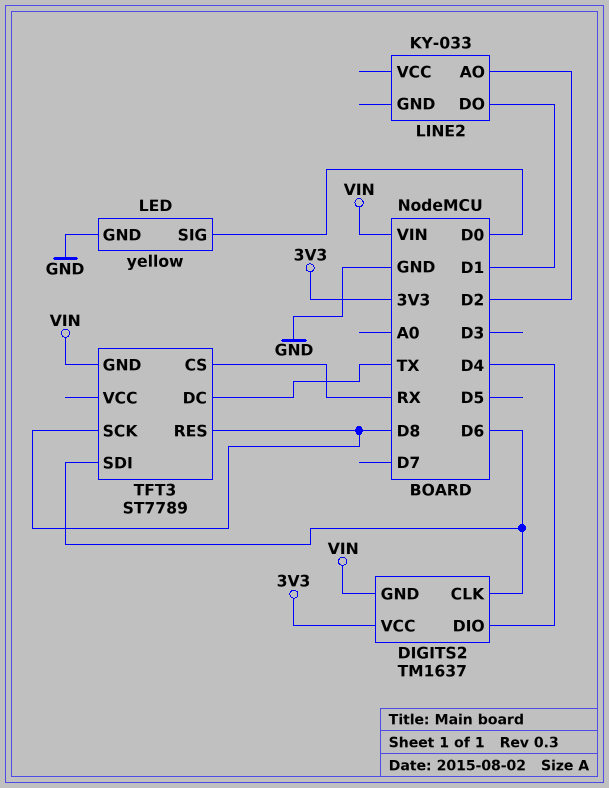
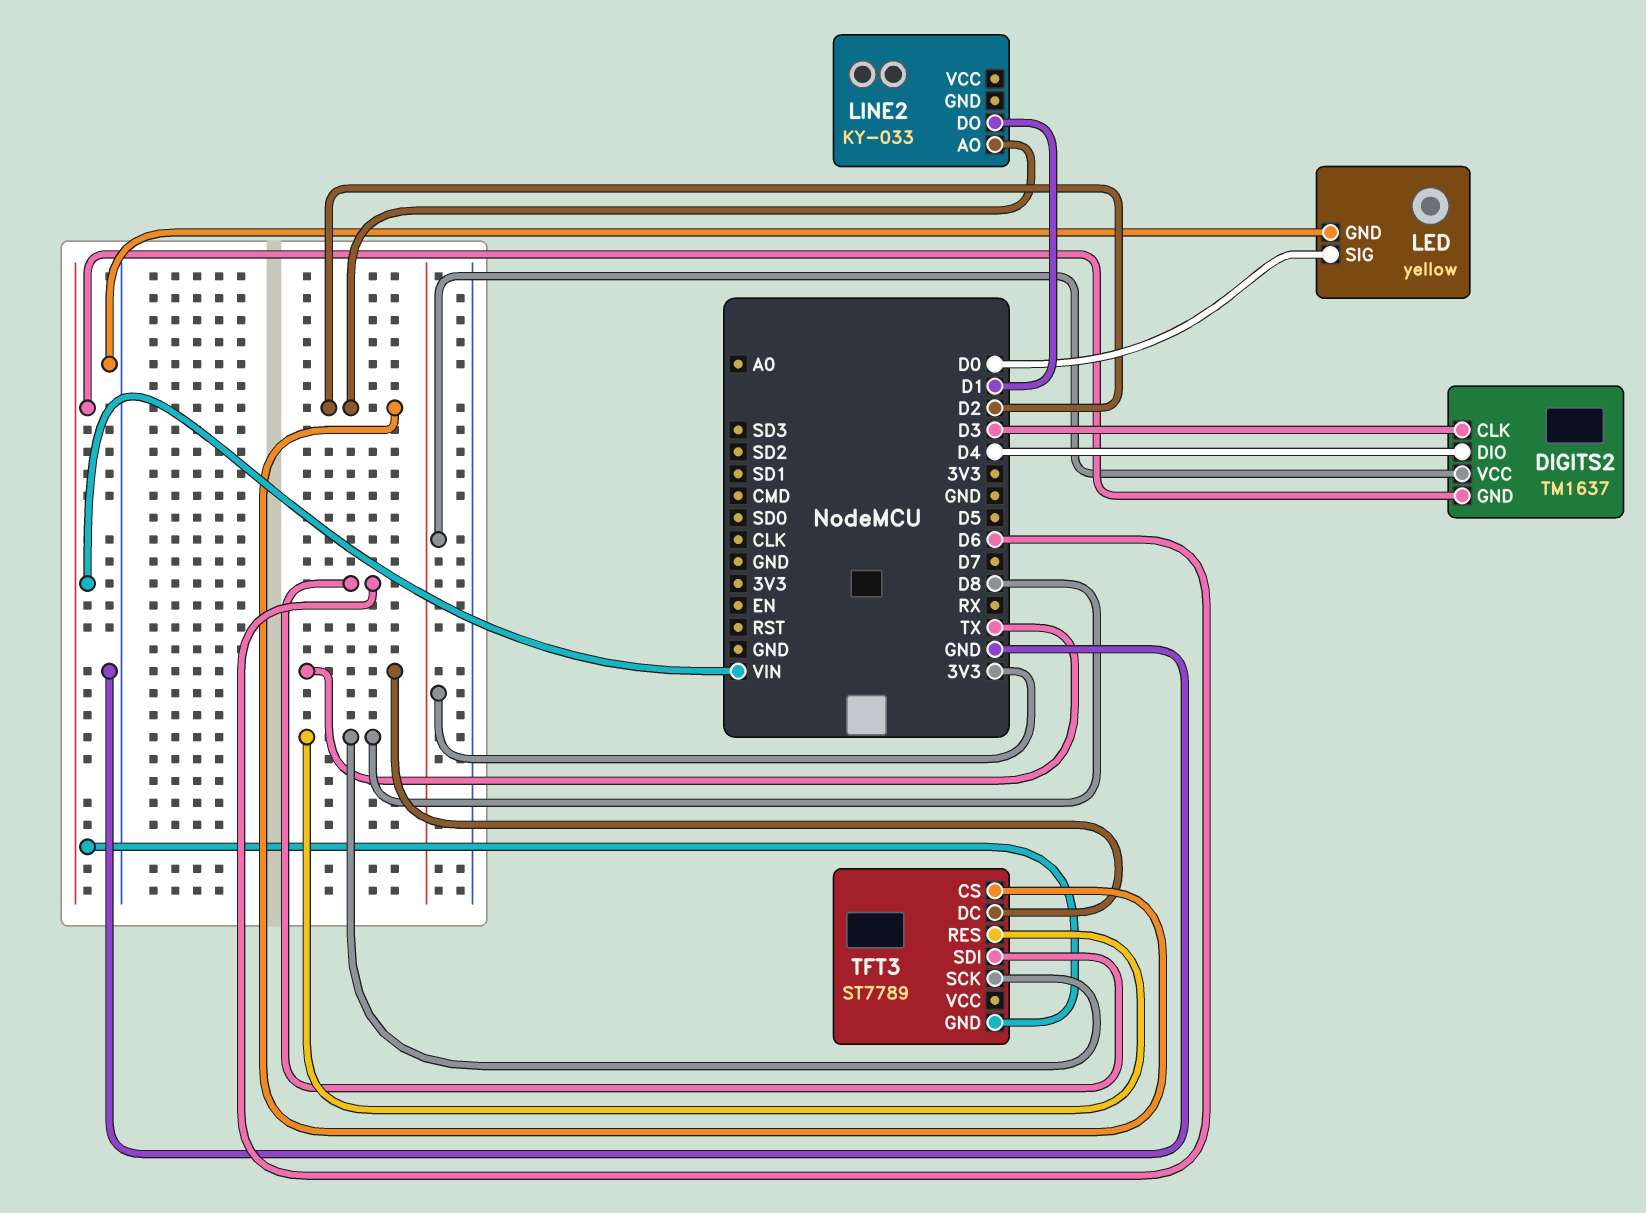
DIGITS2 pin CLK: D6 -> D3
TFT3 pin CS: RX -> D2

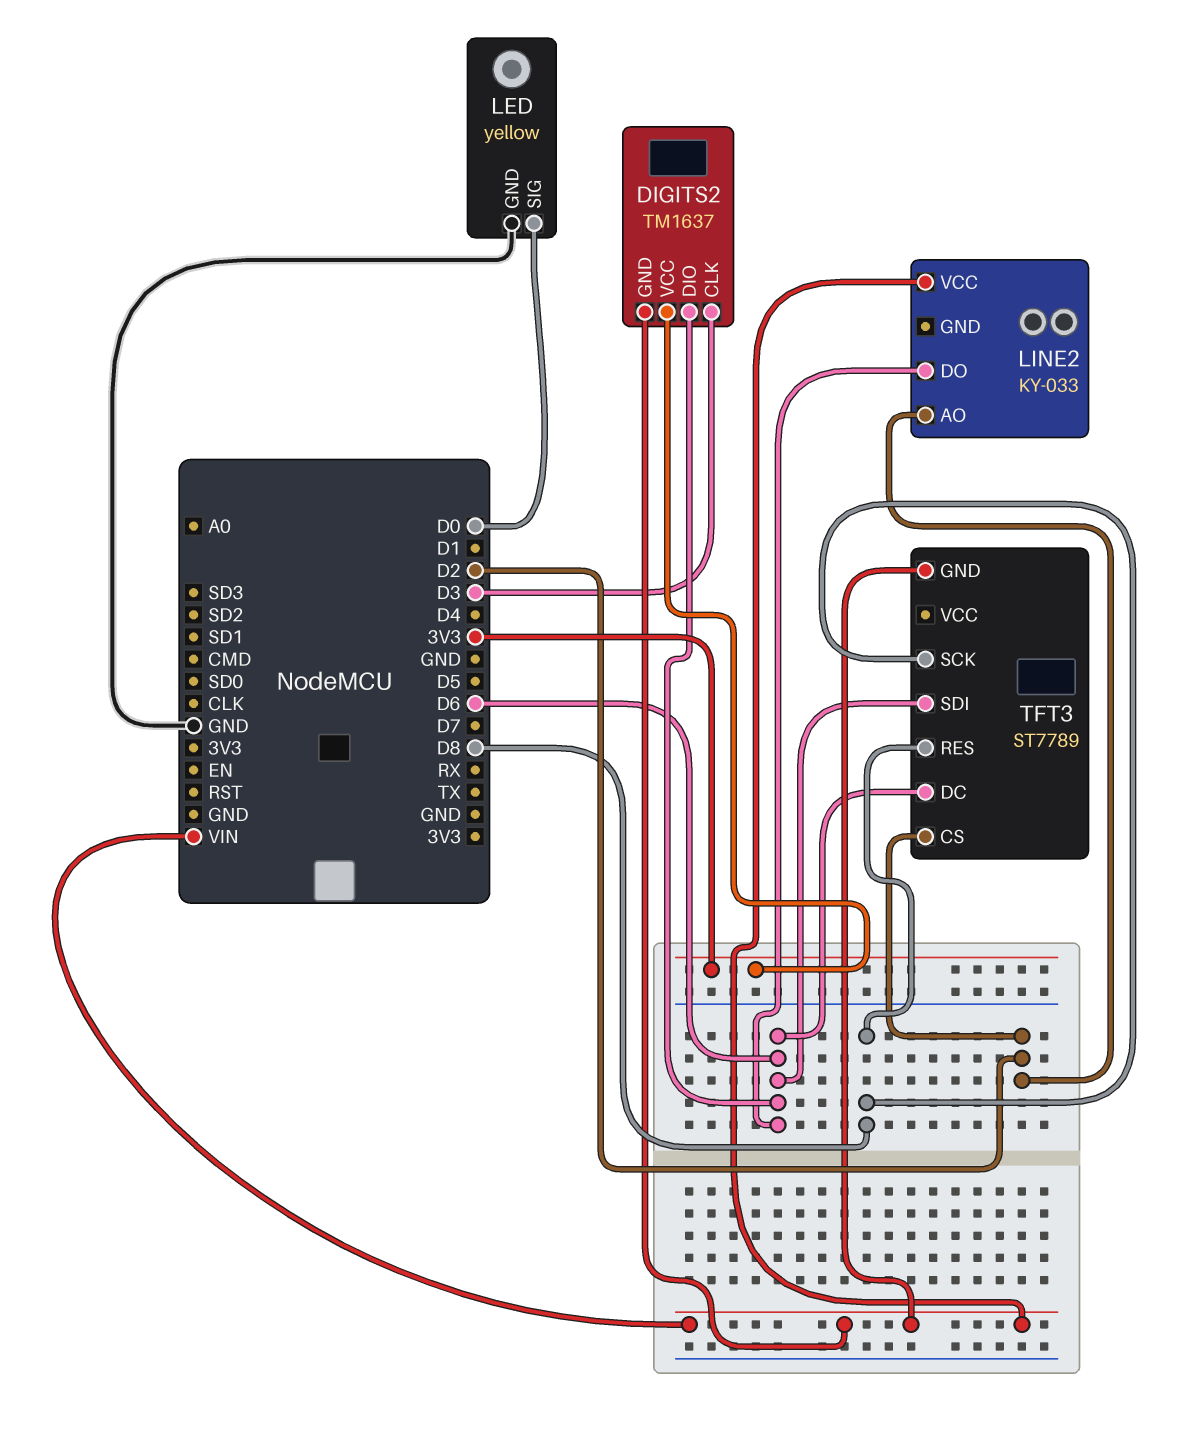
DIGITS2 pin DIO: D4 -> D6
LINE2 pin DO: D1 -> D6
LINE2 pin VCC: none -> VIN
TFT3 pin DC: TX -> D6

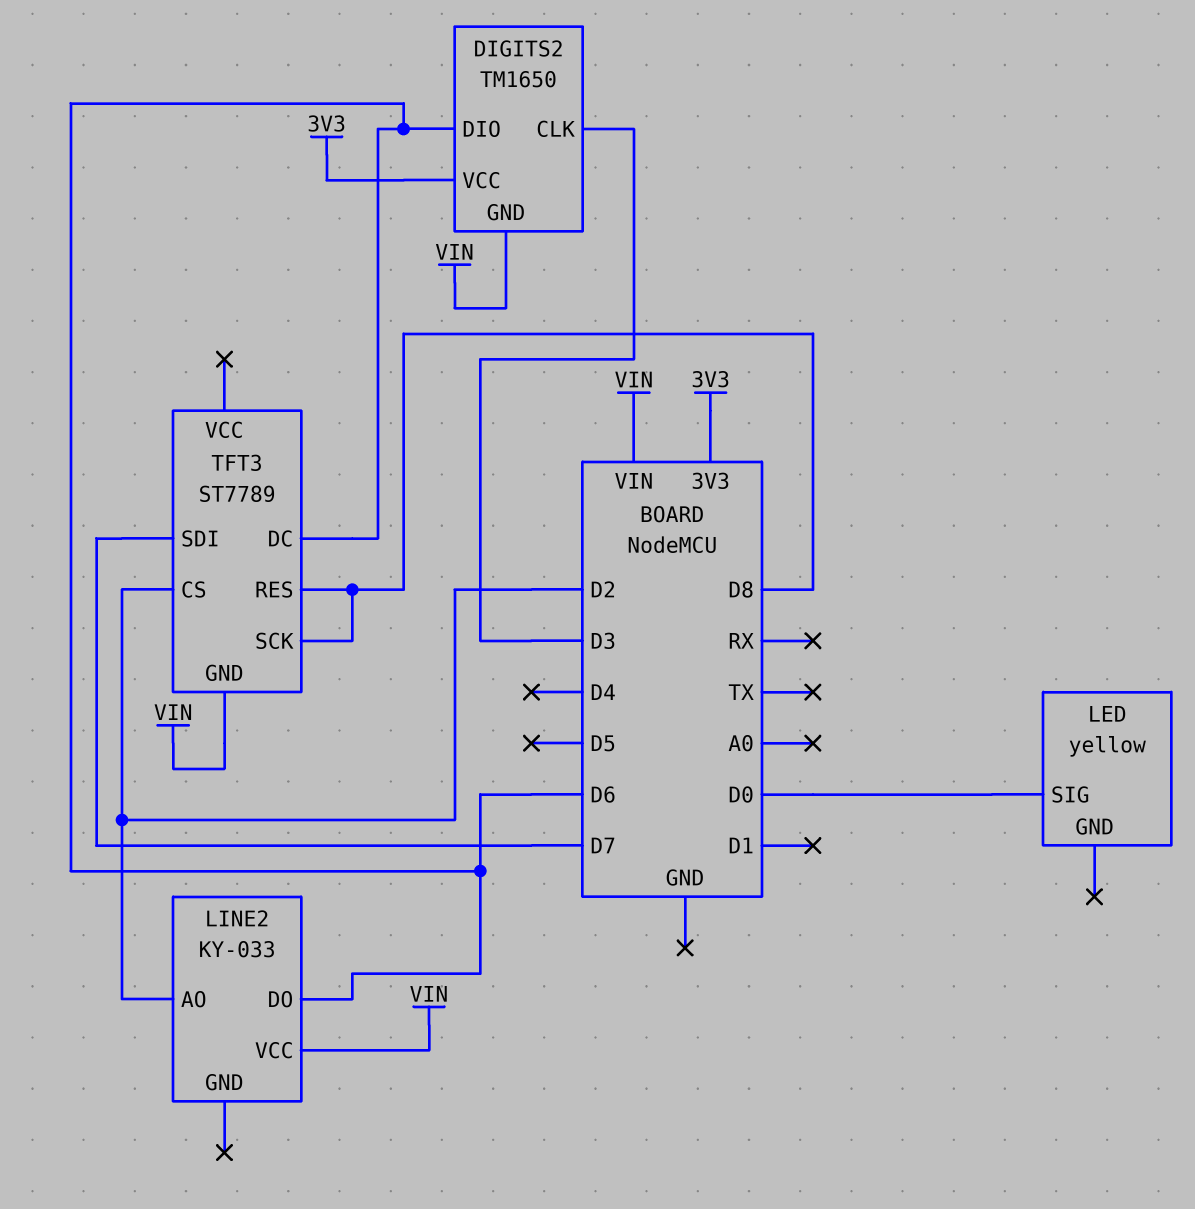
DIGITS2: TM1637 -> TM1650
LED pin GND: GND -> none
TFT3 pin SDI: D6 -> D7

